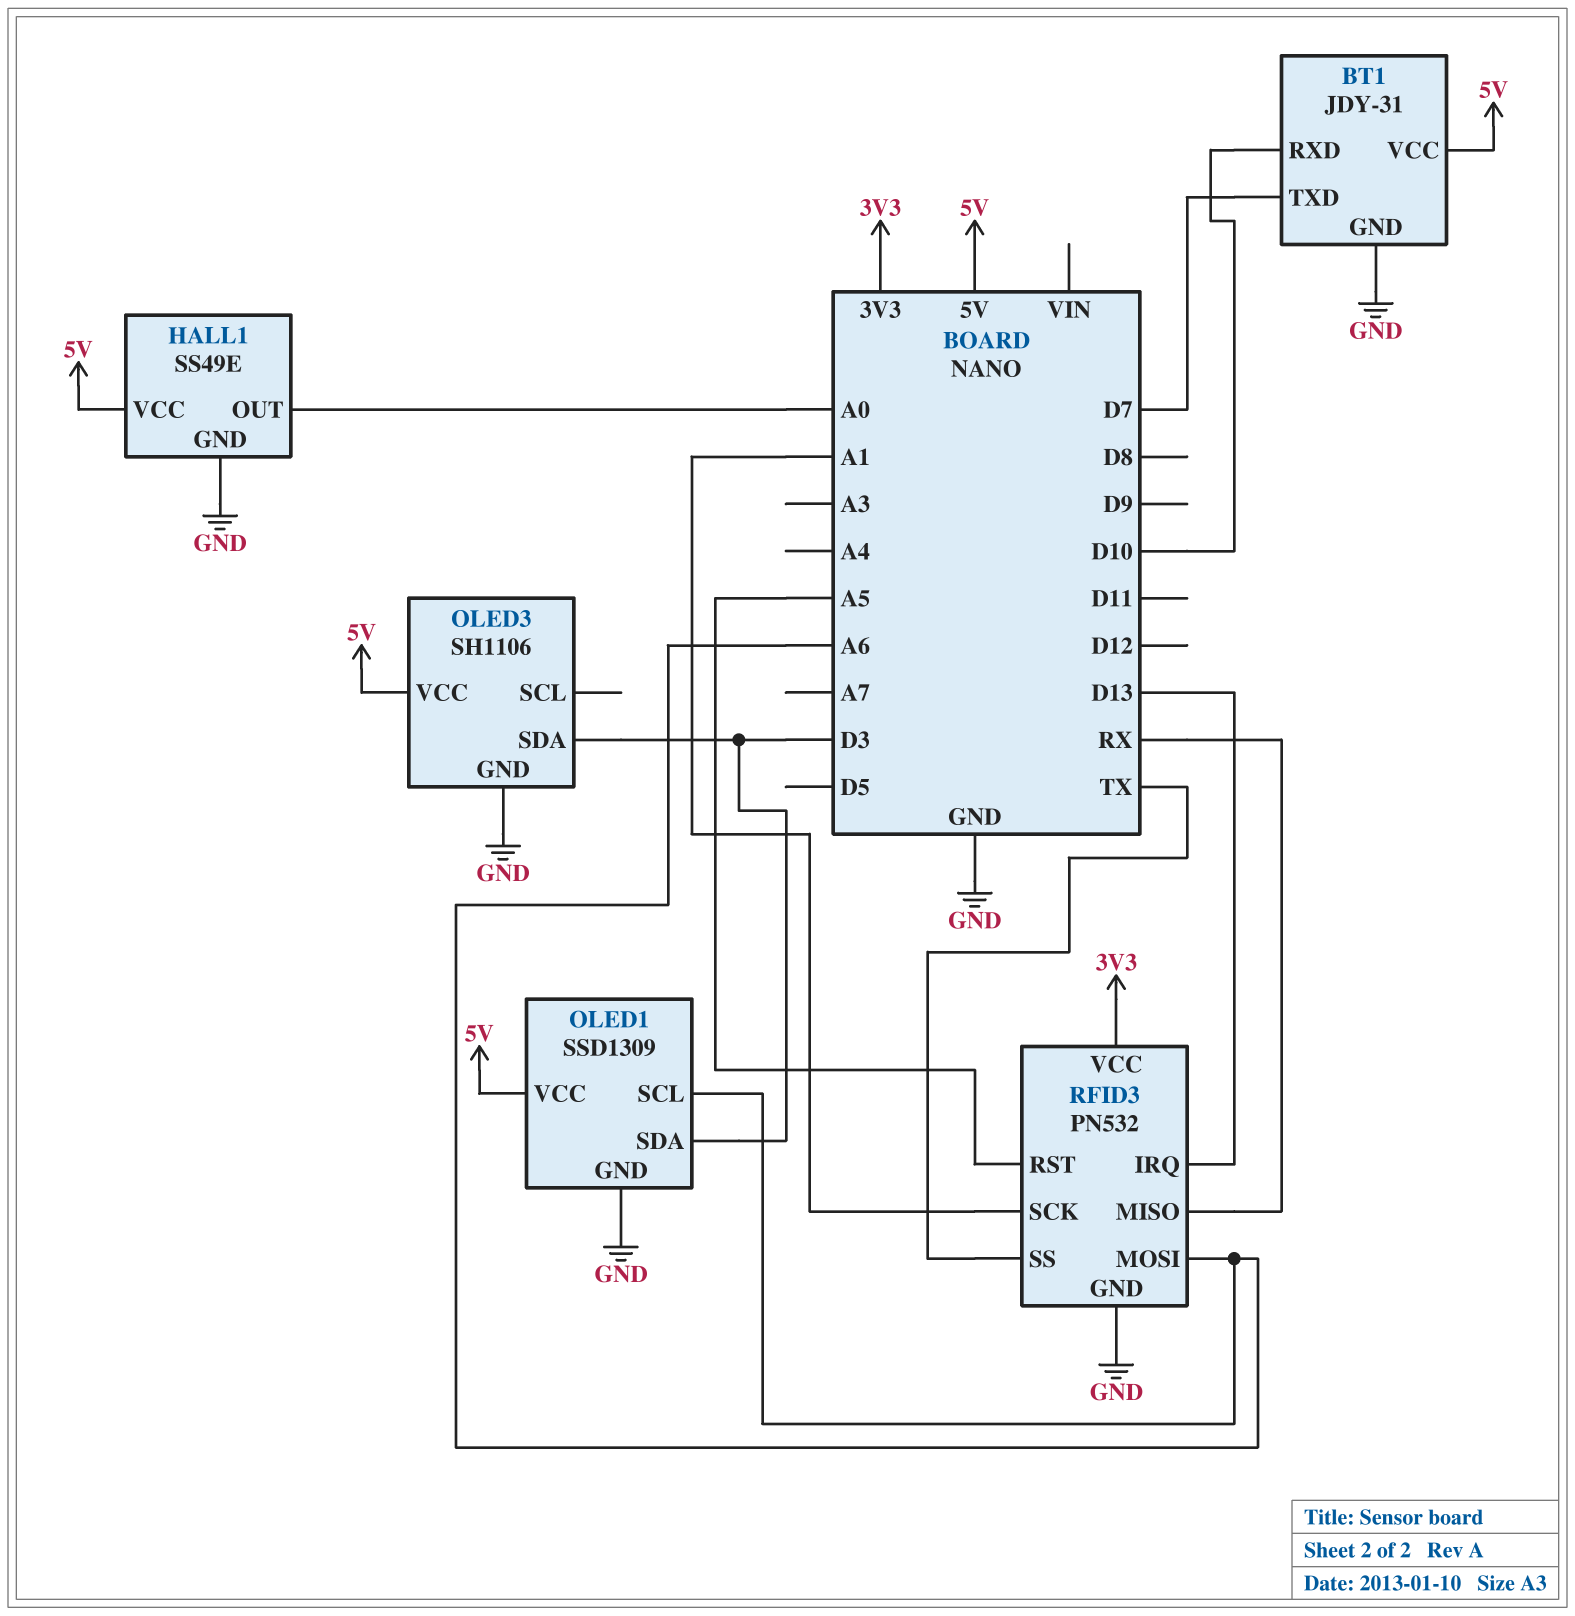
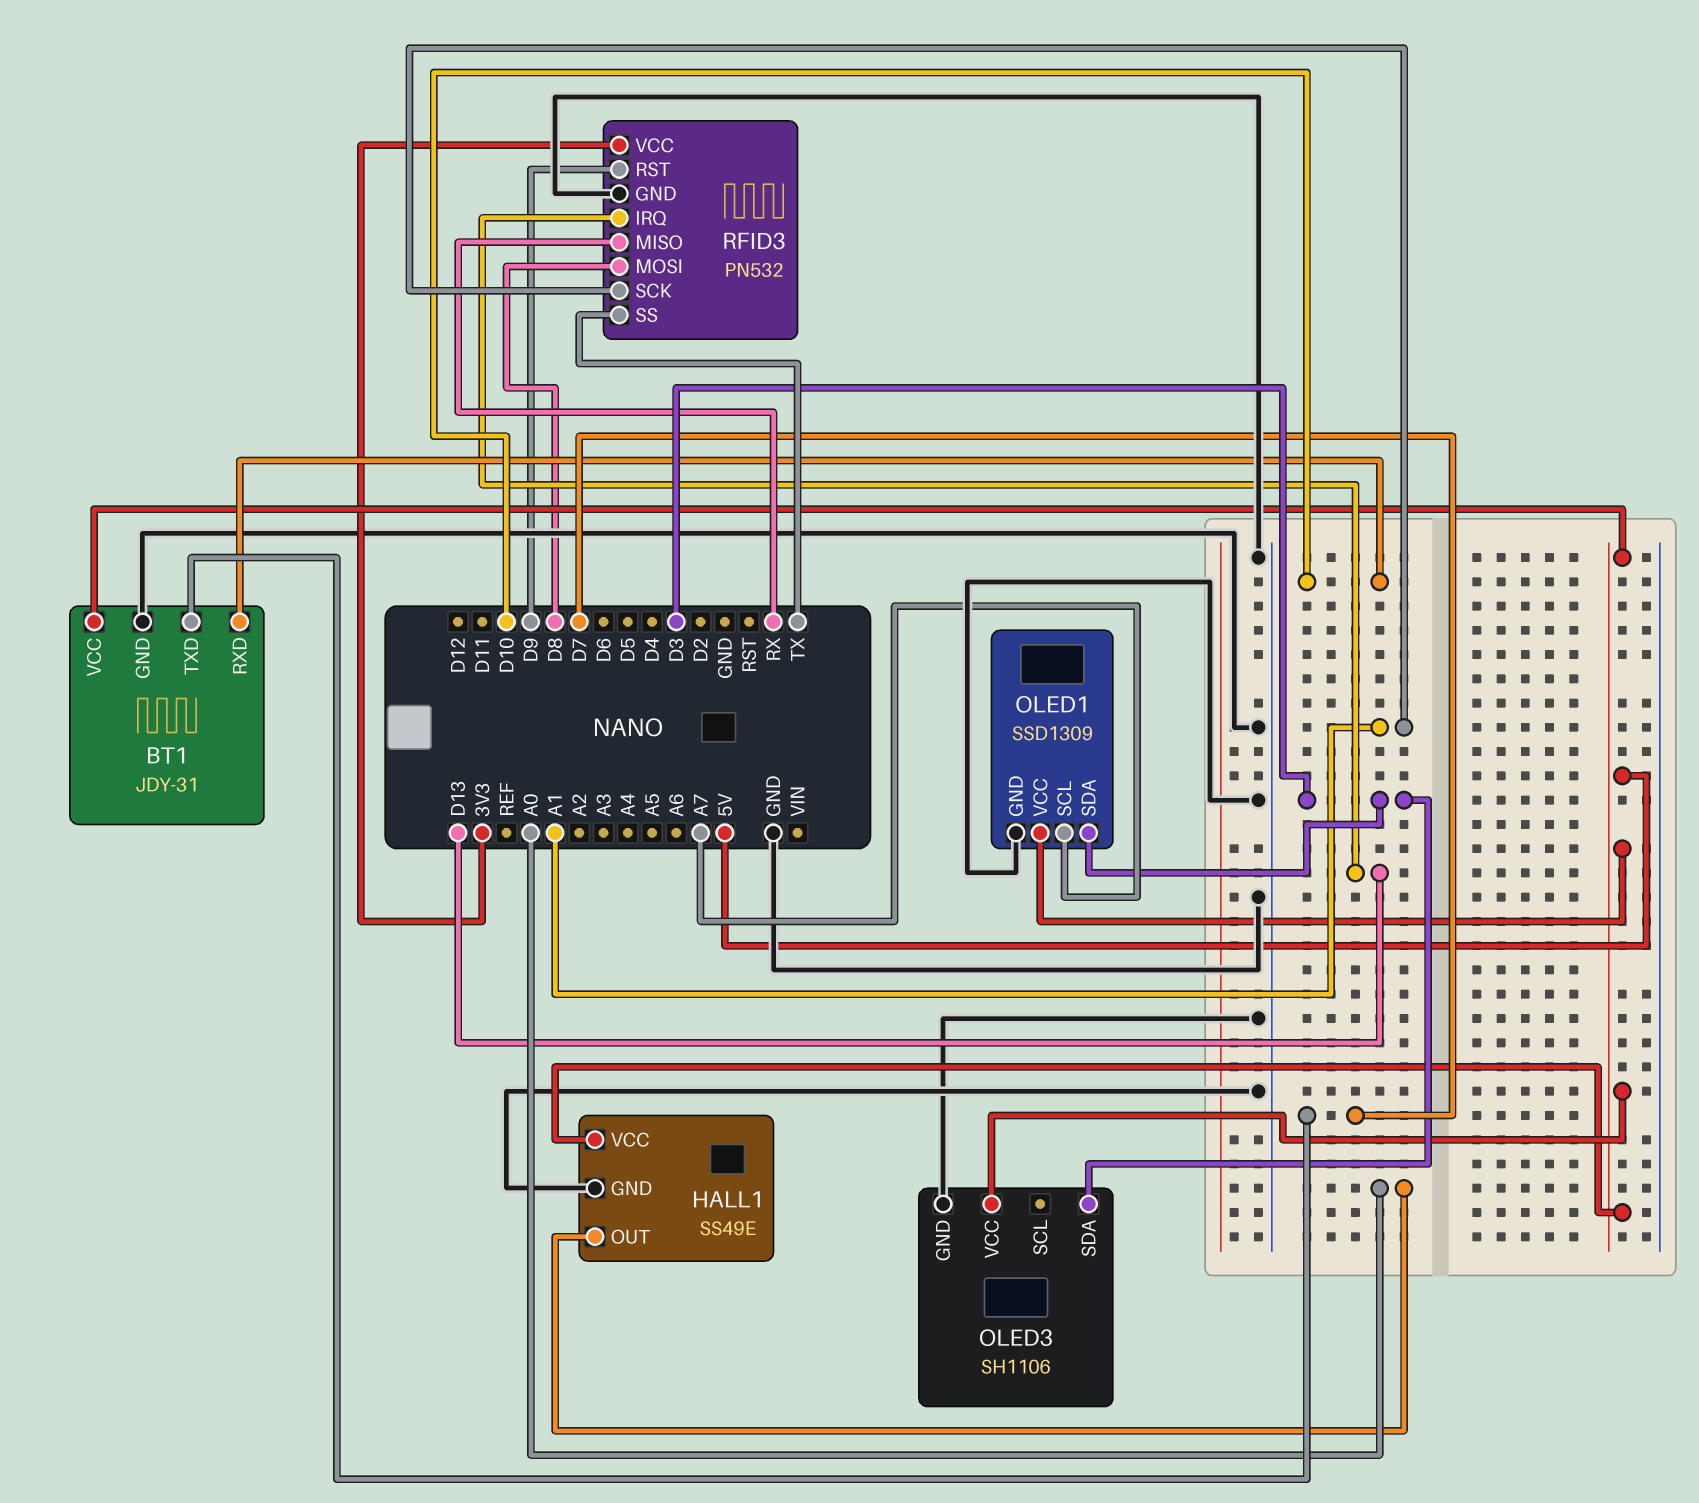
OLED1 pin SCL: A6 -> A7
RFID3 pin MOSI: A6 -> D8
RFID3 pin RST: A5 -> D9

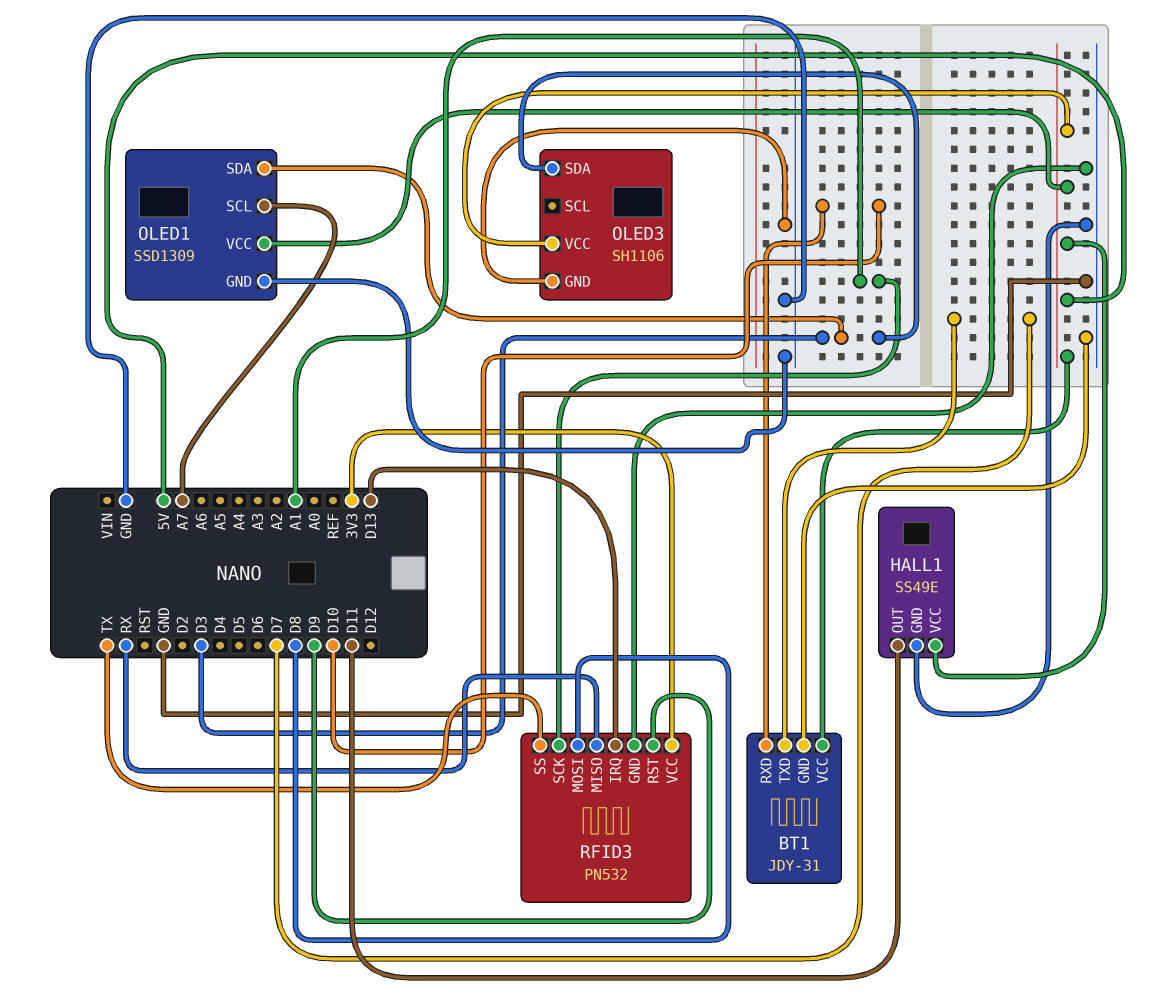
HALL1 pin OUT: A0 -> D11

